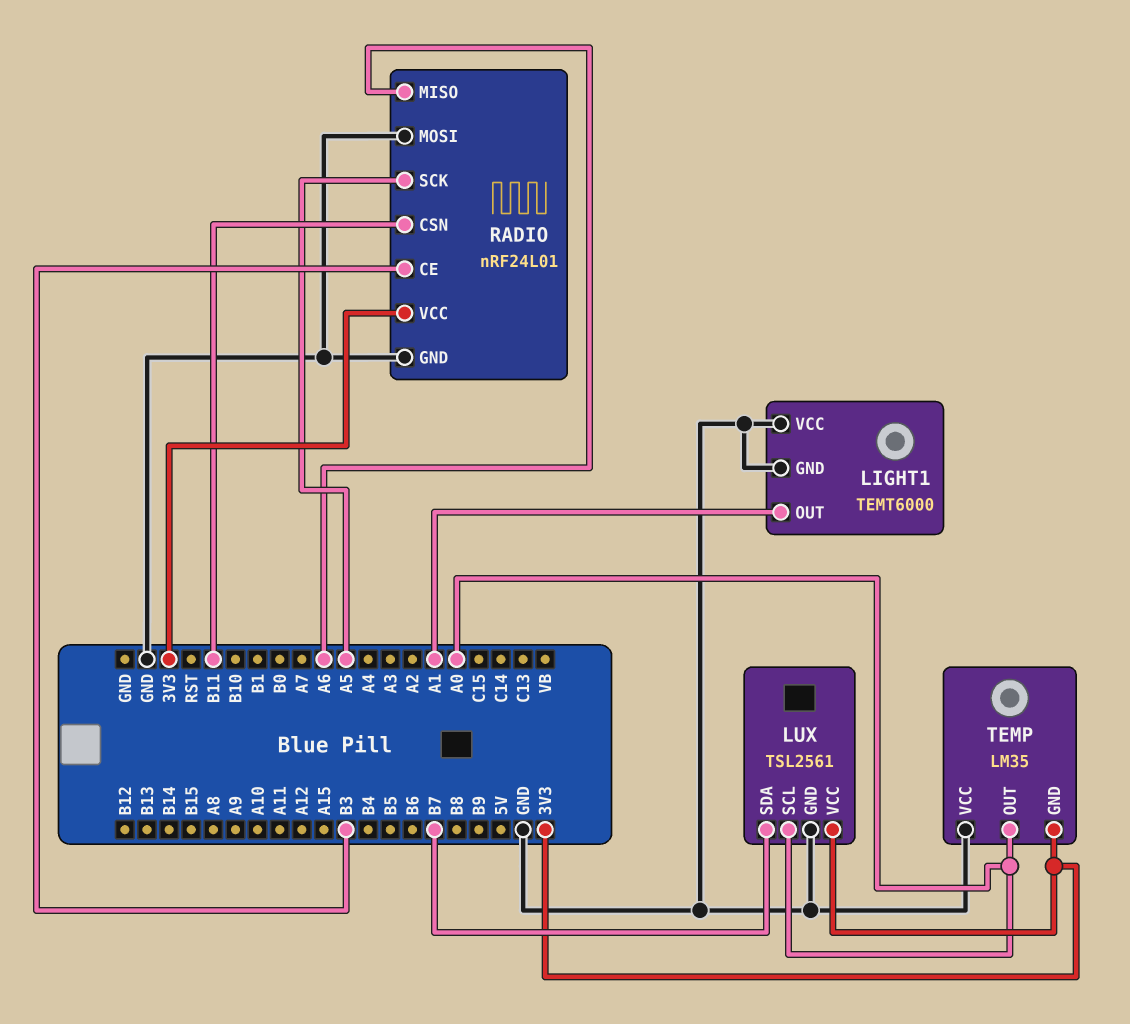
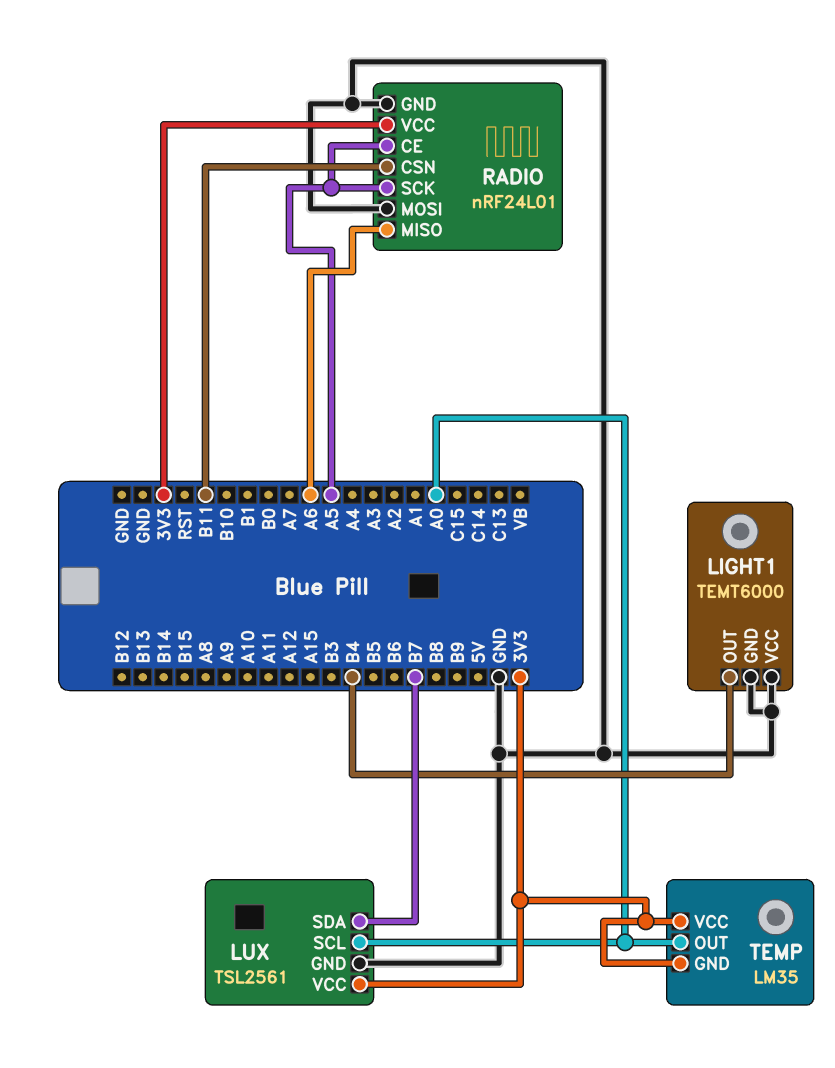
LIGHT1 pin OUT: A1 -> B4
RADIO pin CE: B3 -> A5
TEMP pin VCC: GND -> 3V3

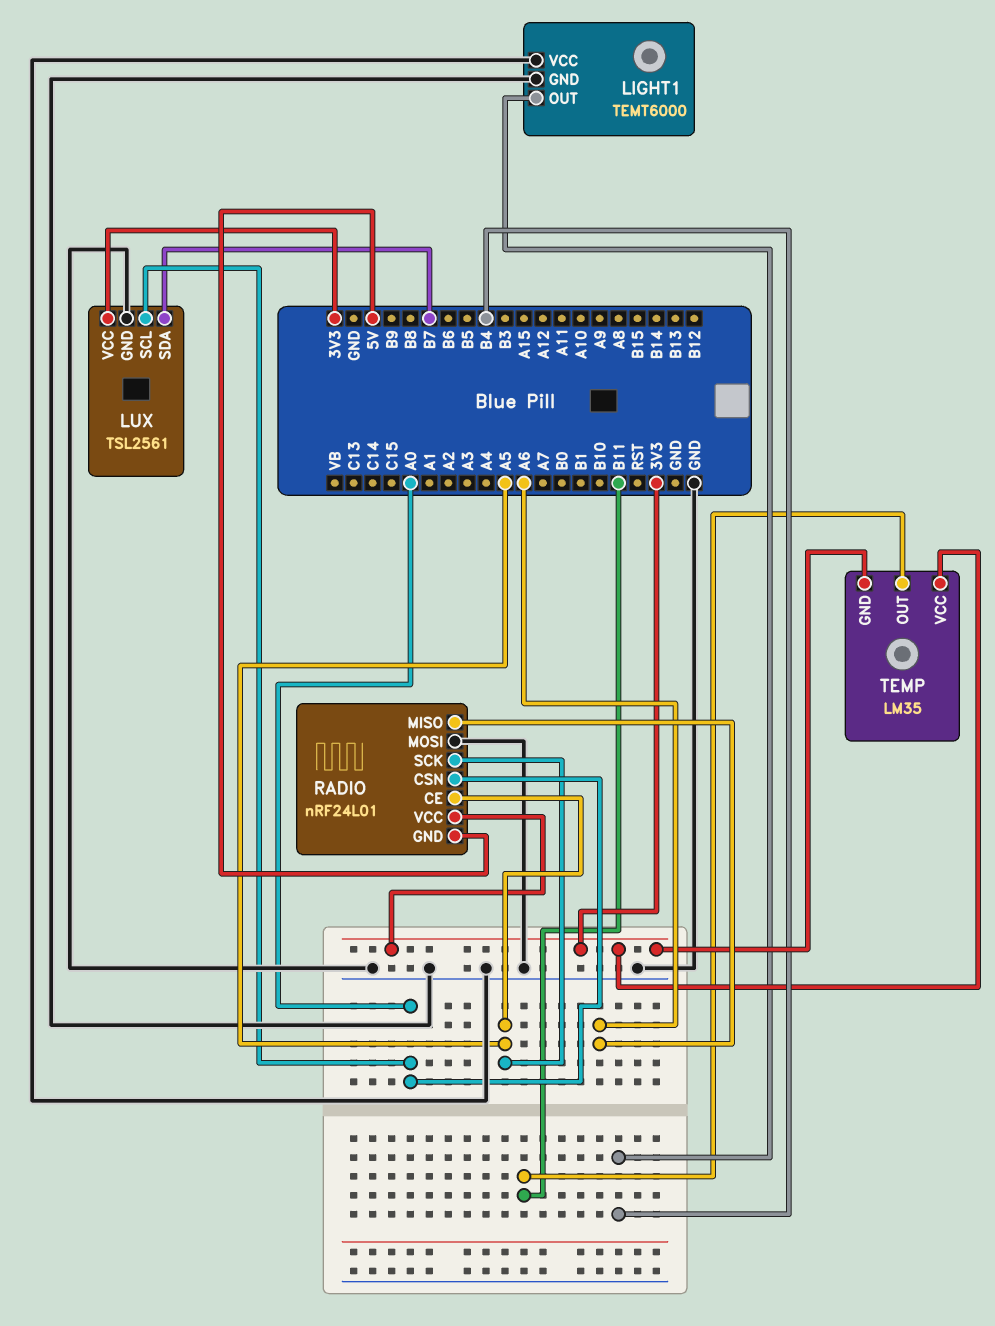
RADIO pin CSN: B11 -> A0
RADIO pin GND: GND -> 5V
TEMP pin OUT: A0 -> B11

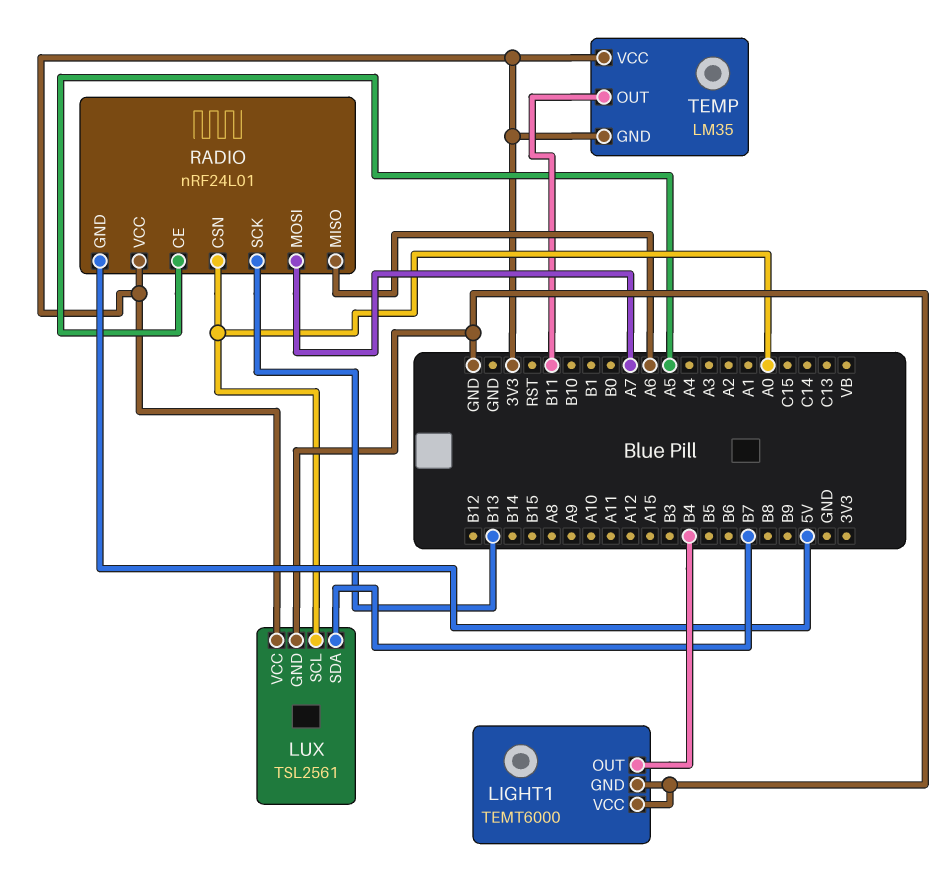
RADIO pin MOSI: GND -> A7
RADIO pin SCK: A5 -> B13

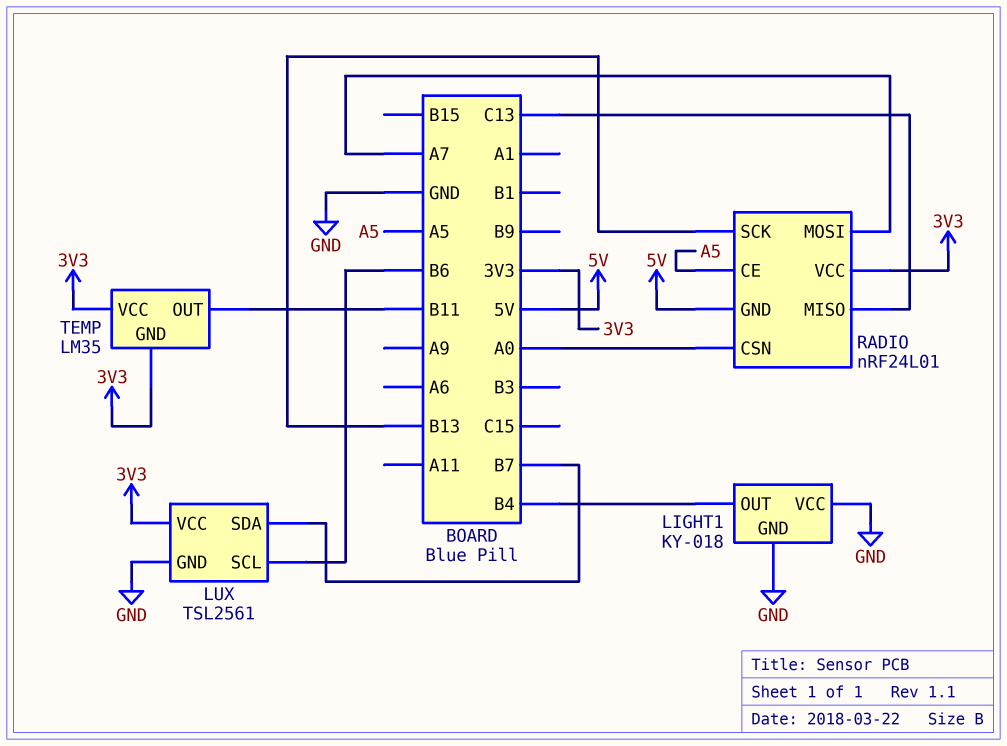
LIGHT1: TEMT6000 -> KY-018
LUX pin SCL: A0 -> B6
RADIO pin MISO: A6 -> C13

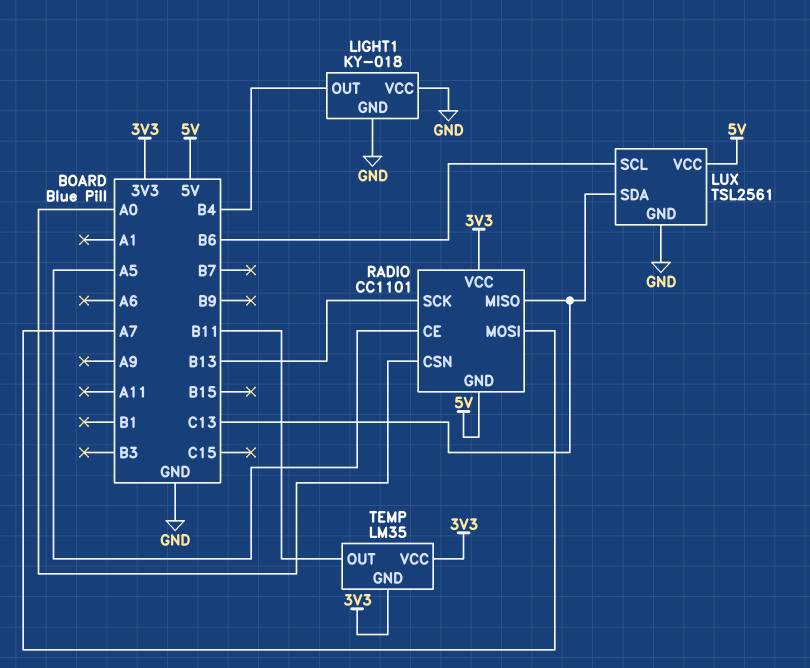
LUX pin SDA: B7 -> C13
LUX pin VCC: 3V3 -> 5V
RADIO: nRF24L01 -> CC1101

